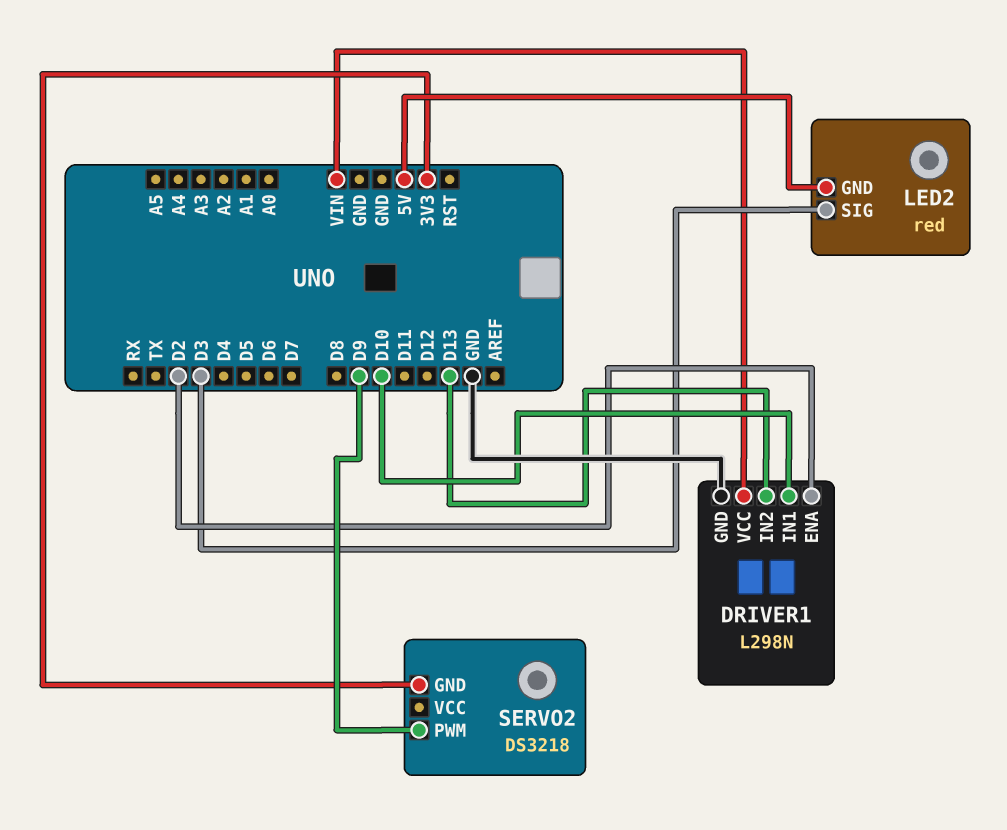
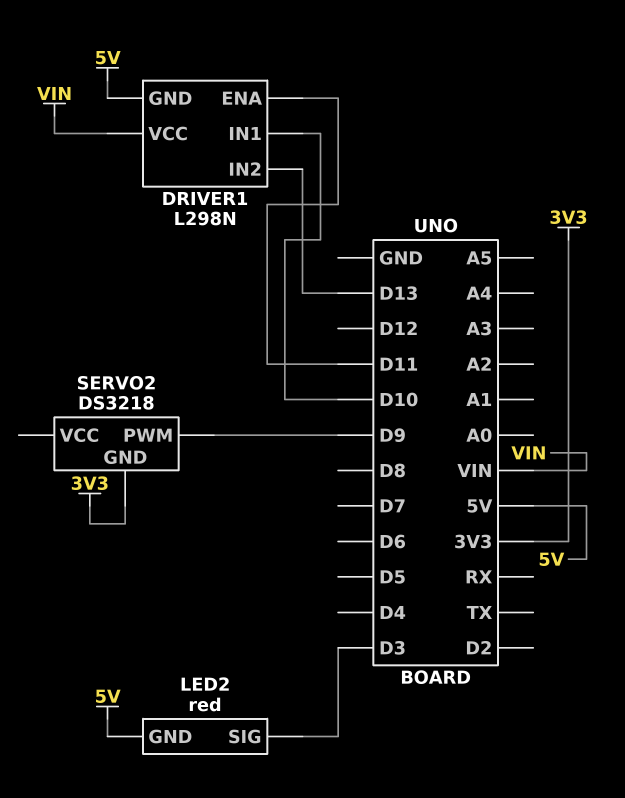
DRIVER1 pin ENA: D2 -> D11
DRIVER1 pin GND: GND -> 5V

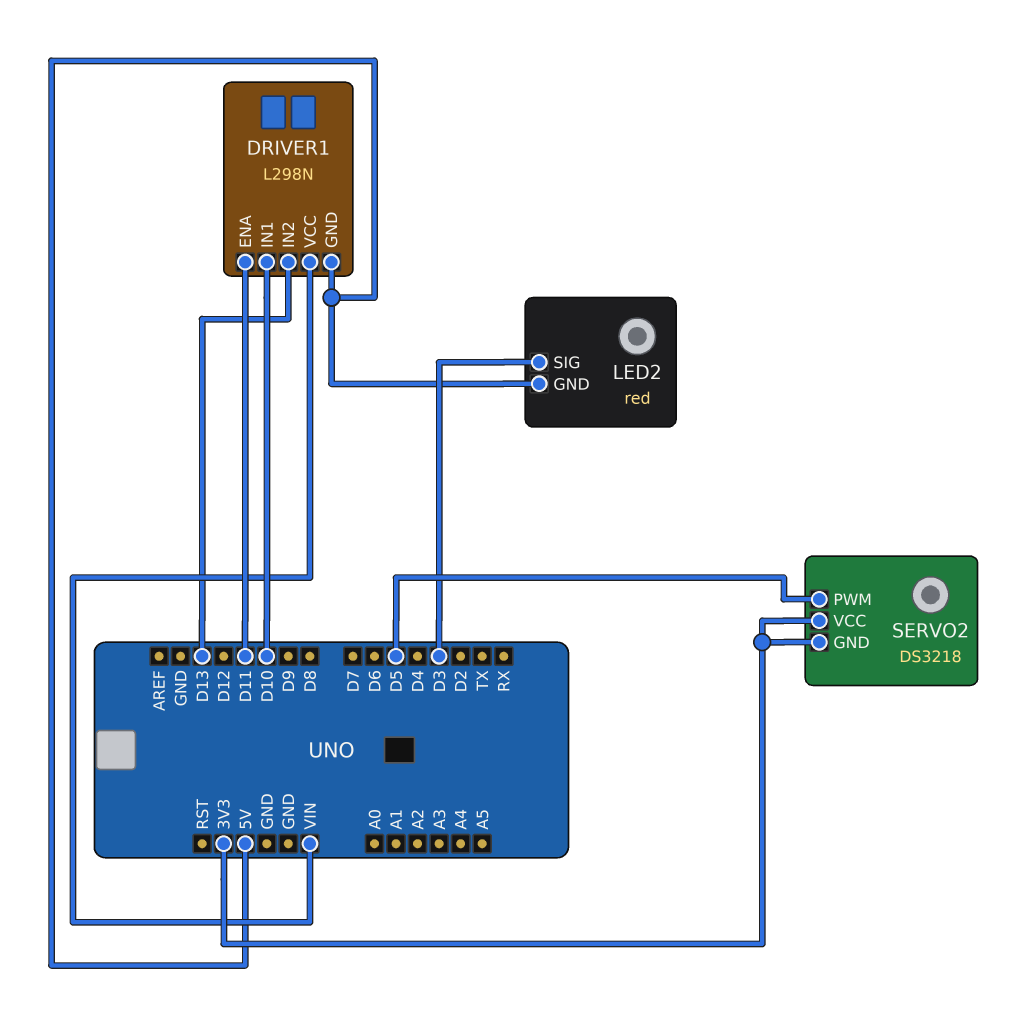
SERVO2 pin PWM: D9 -> D5
SERVO2 pin VCC: none -> 3V3

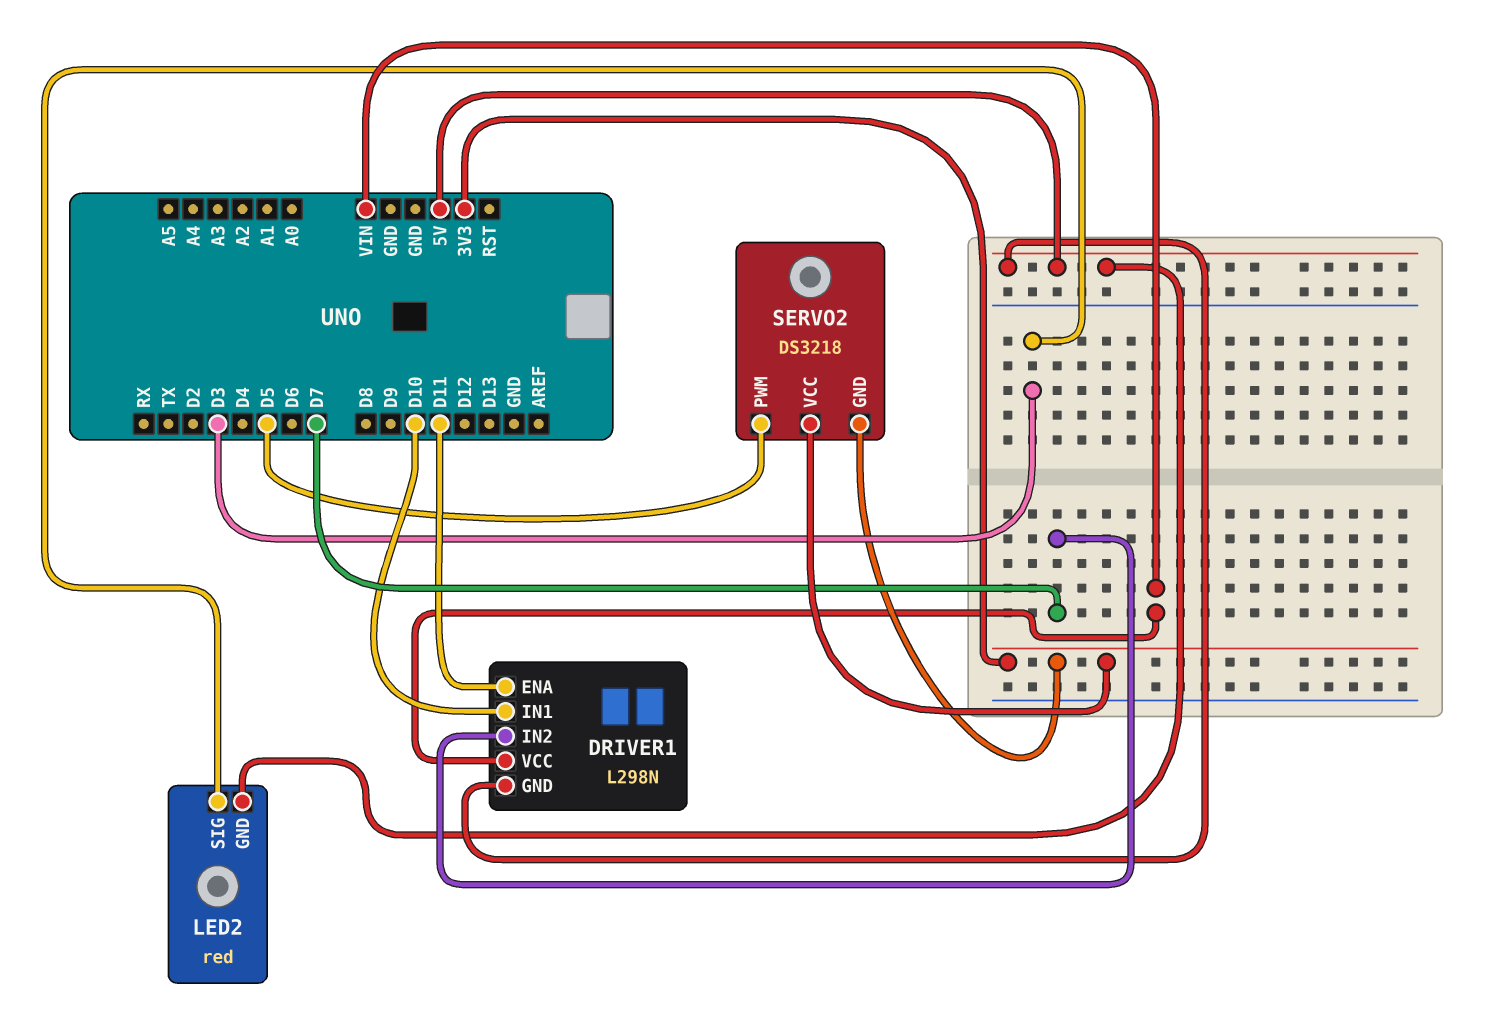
DRIVER1 pin IN2: D13 -> D7

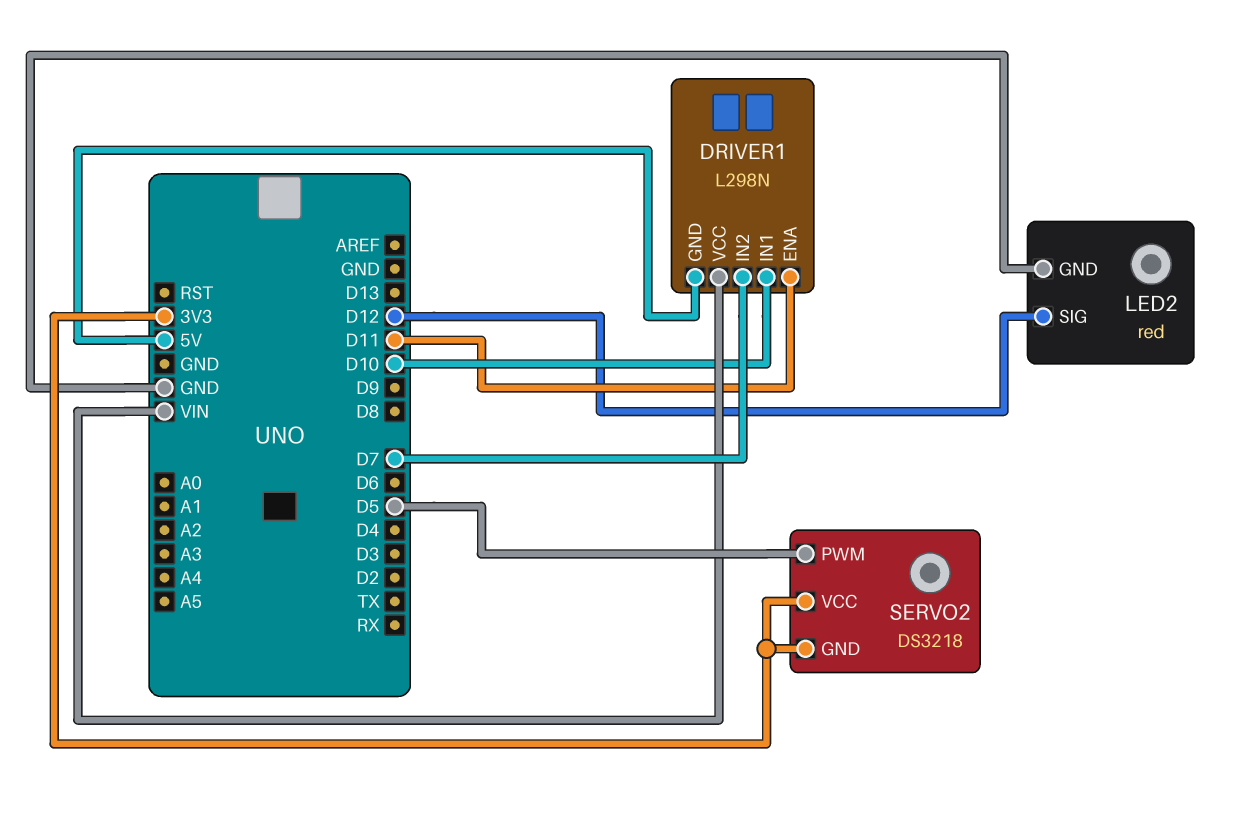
LED2 pin GND: 5V -> GND
LED2 pin SIG: D3 -> D12

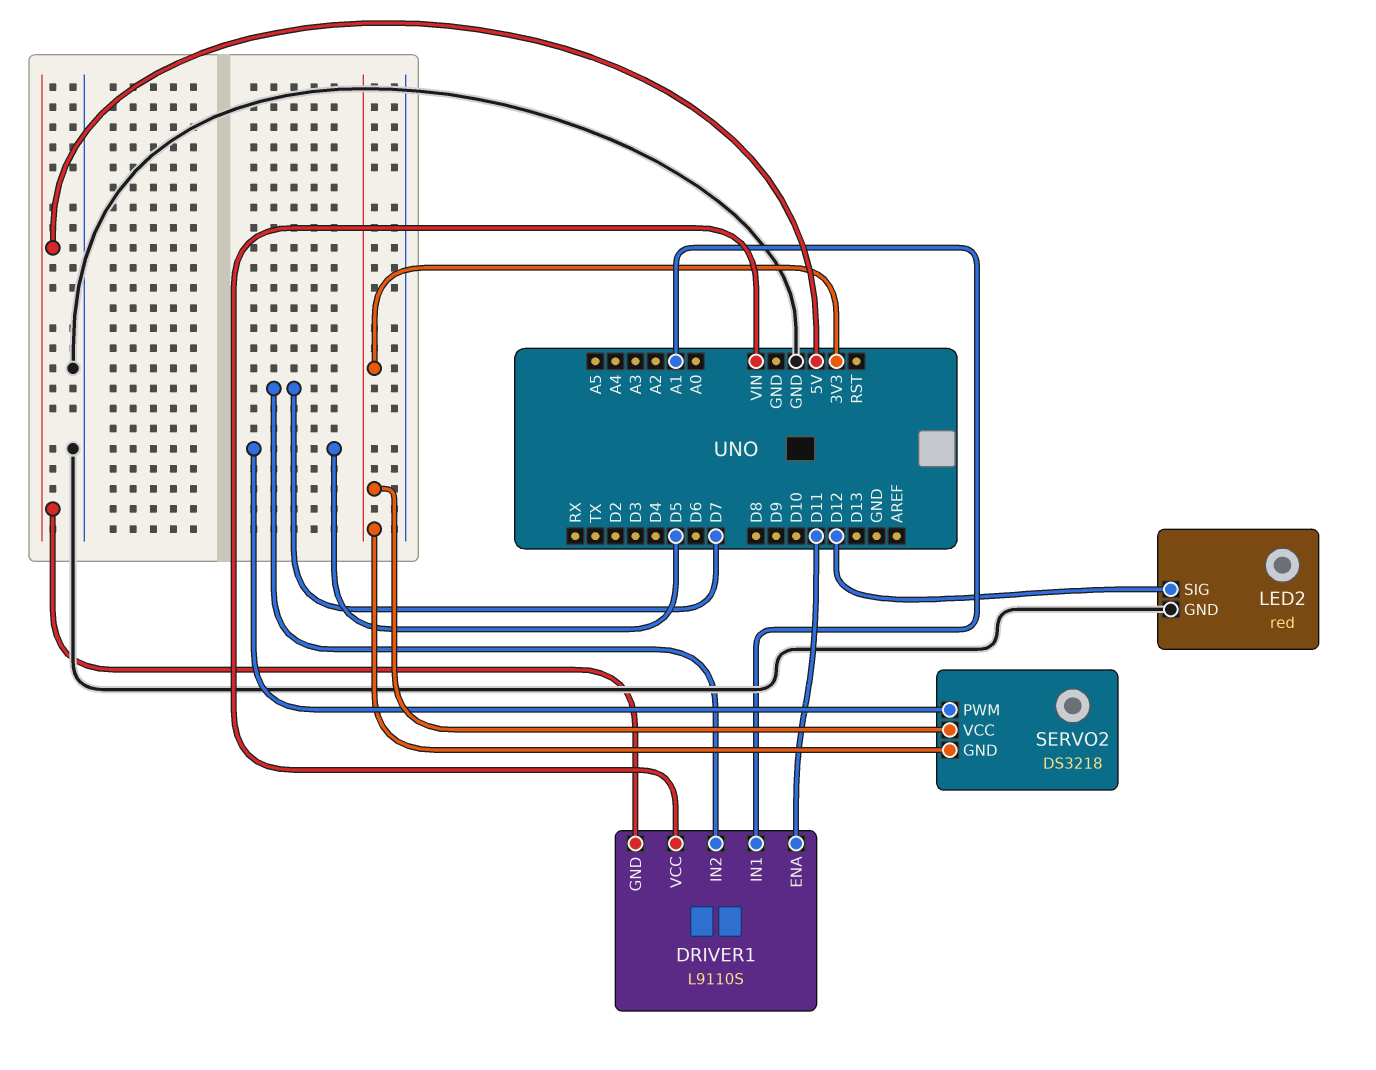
DRIVER1: L298N -> L9110S
DRIVER1 pin IN1: D10 -> A1

